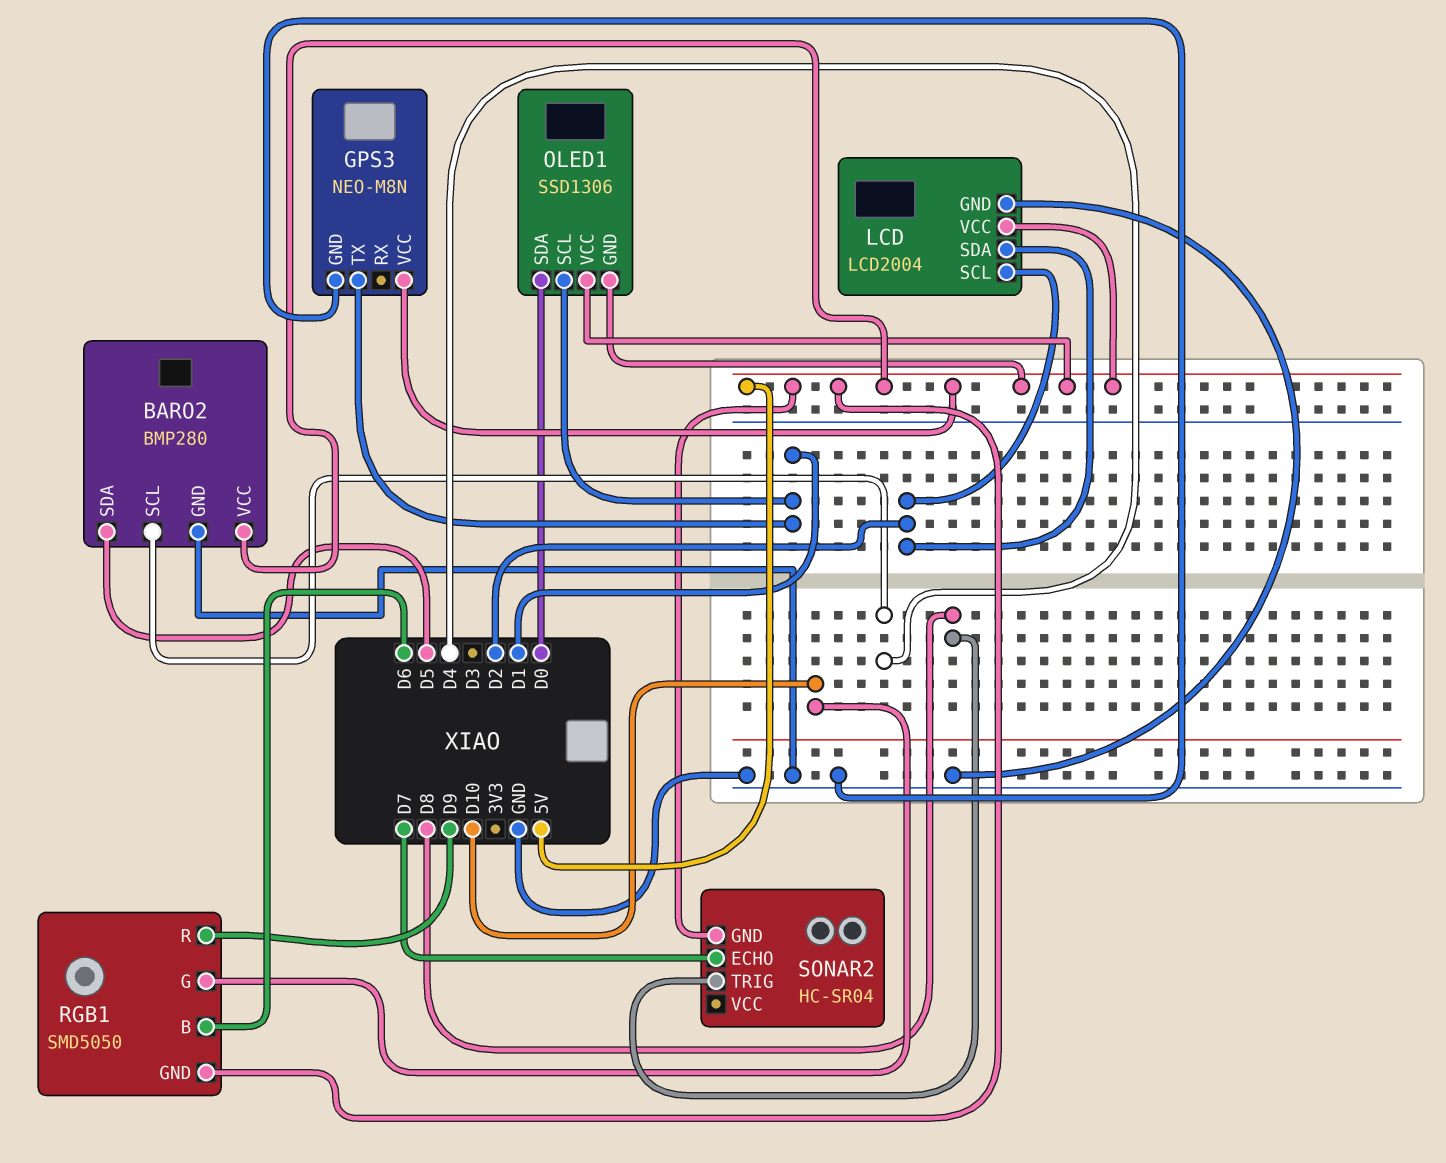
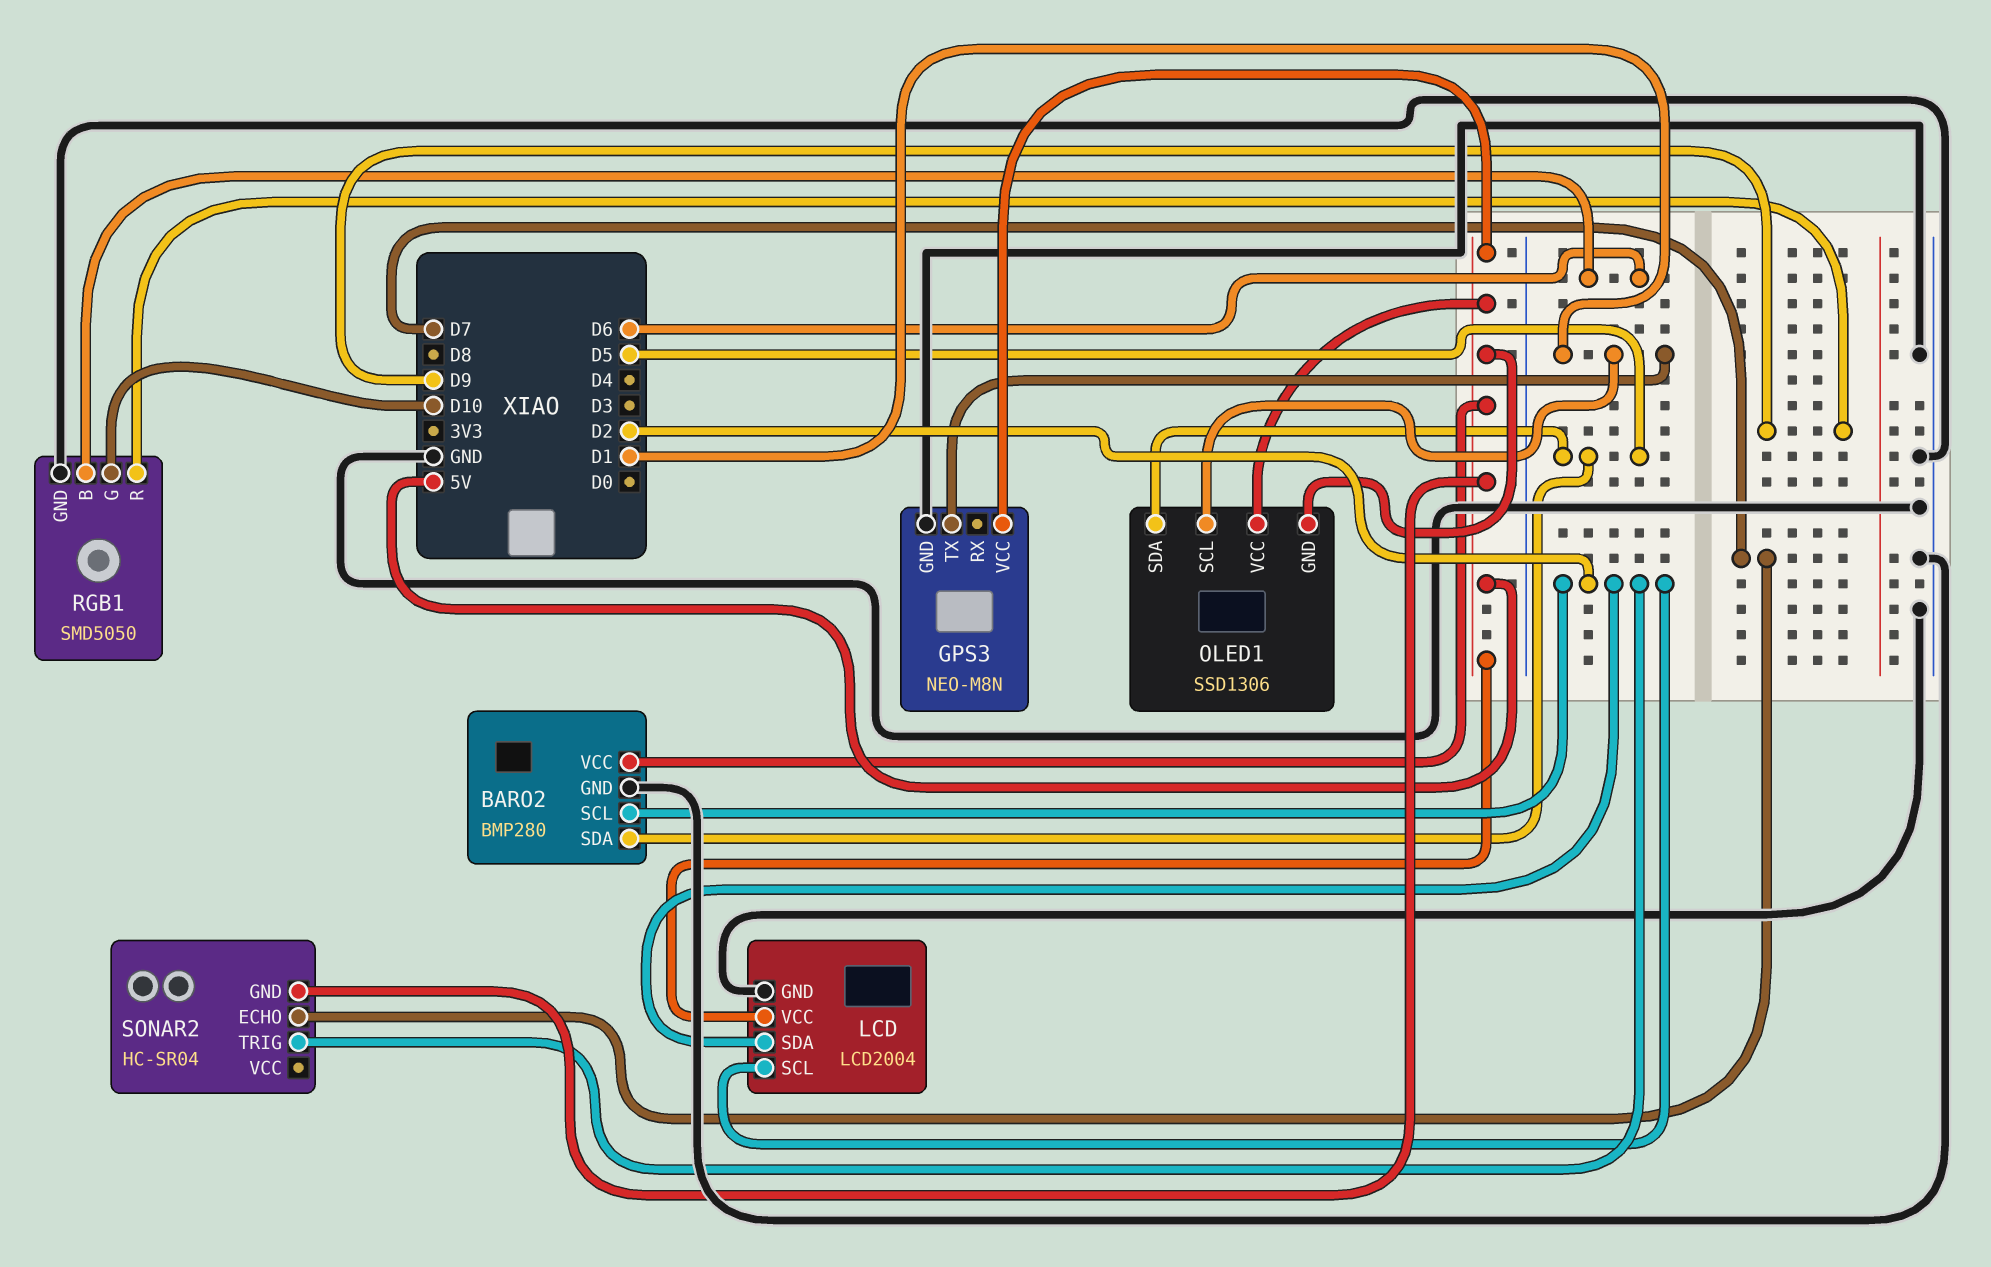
BARO2 pin SCL: D4 -> D2
OLED1 pin SDA: D0 -> D5
RGB1 pin GND: 5V -> GND
SONAR2 pin TRIG: D8 -> D2

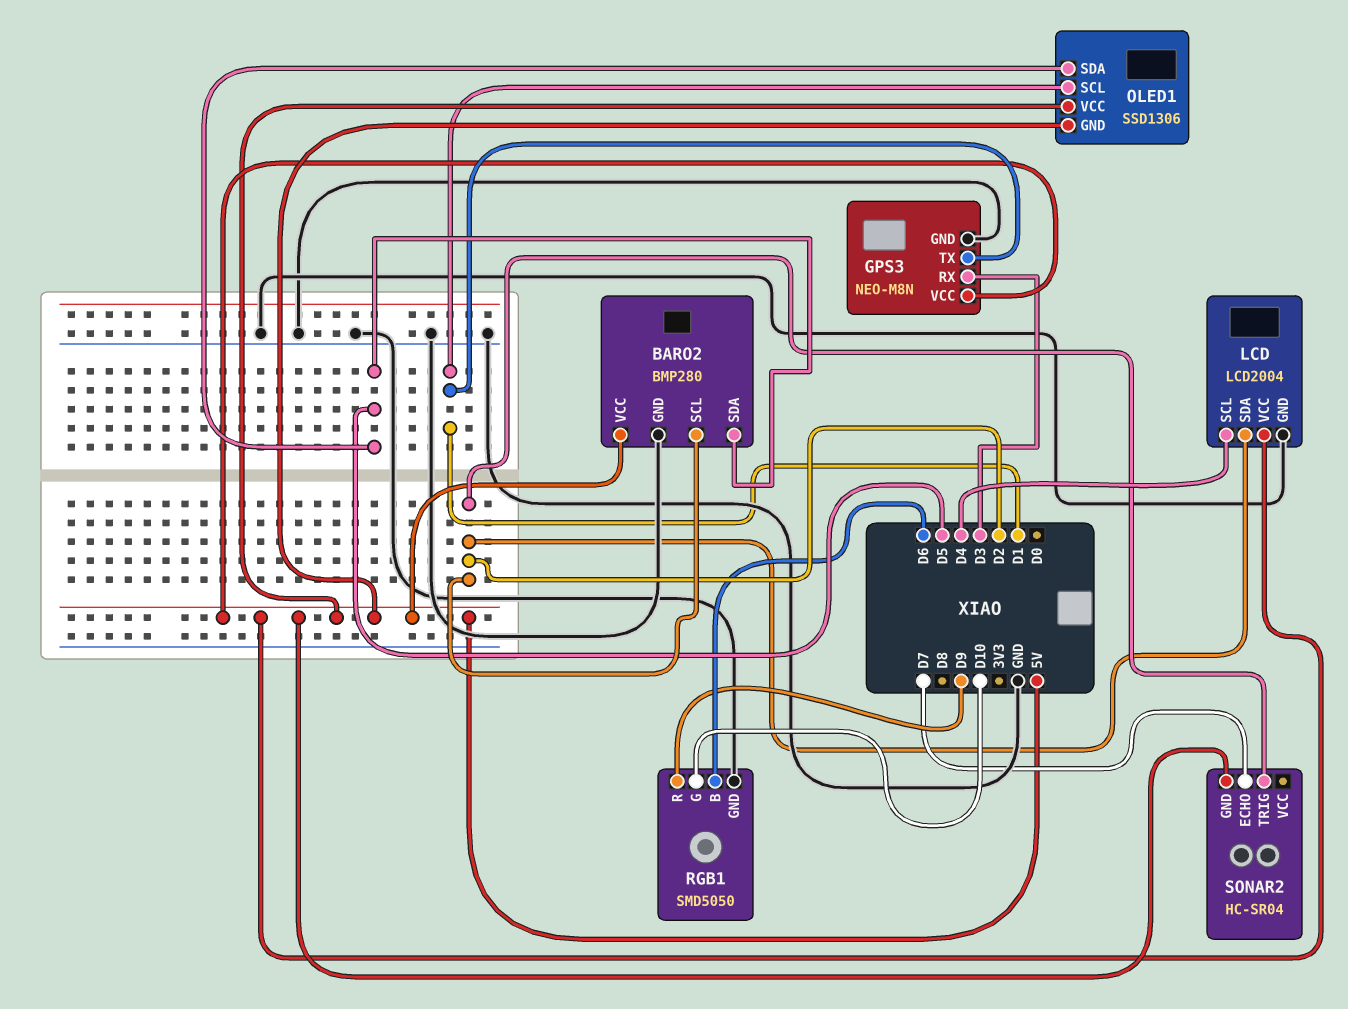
GPS3 pin RX: none -> D3
LCD pin SCL: D2 -> D4

